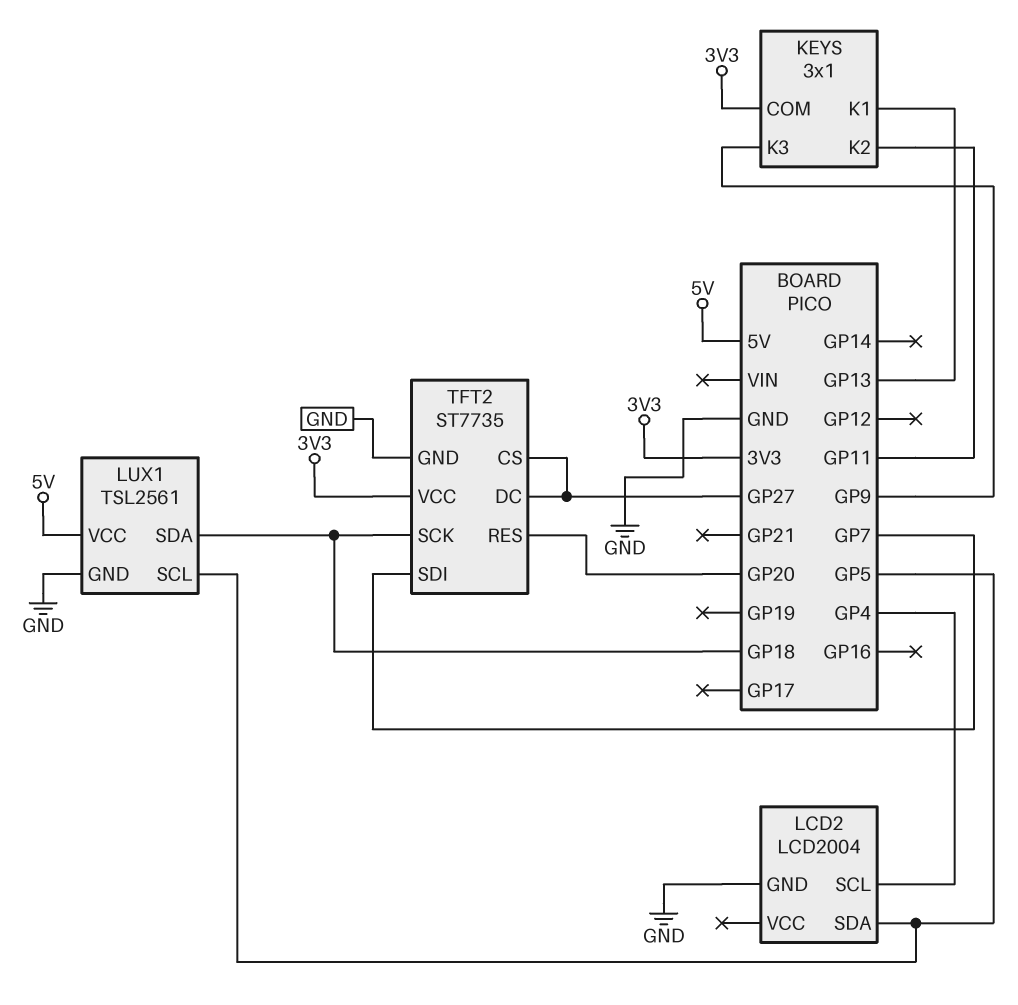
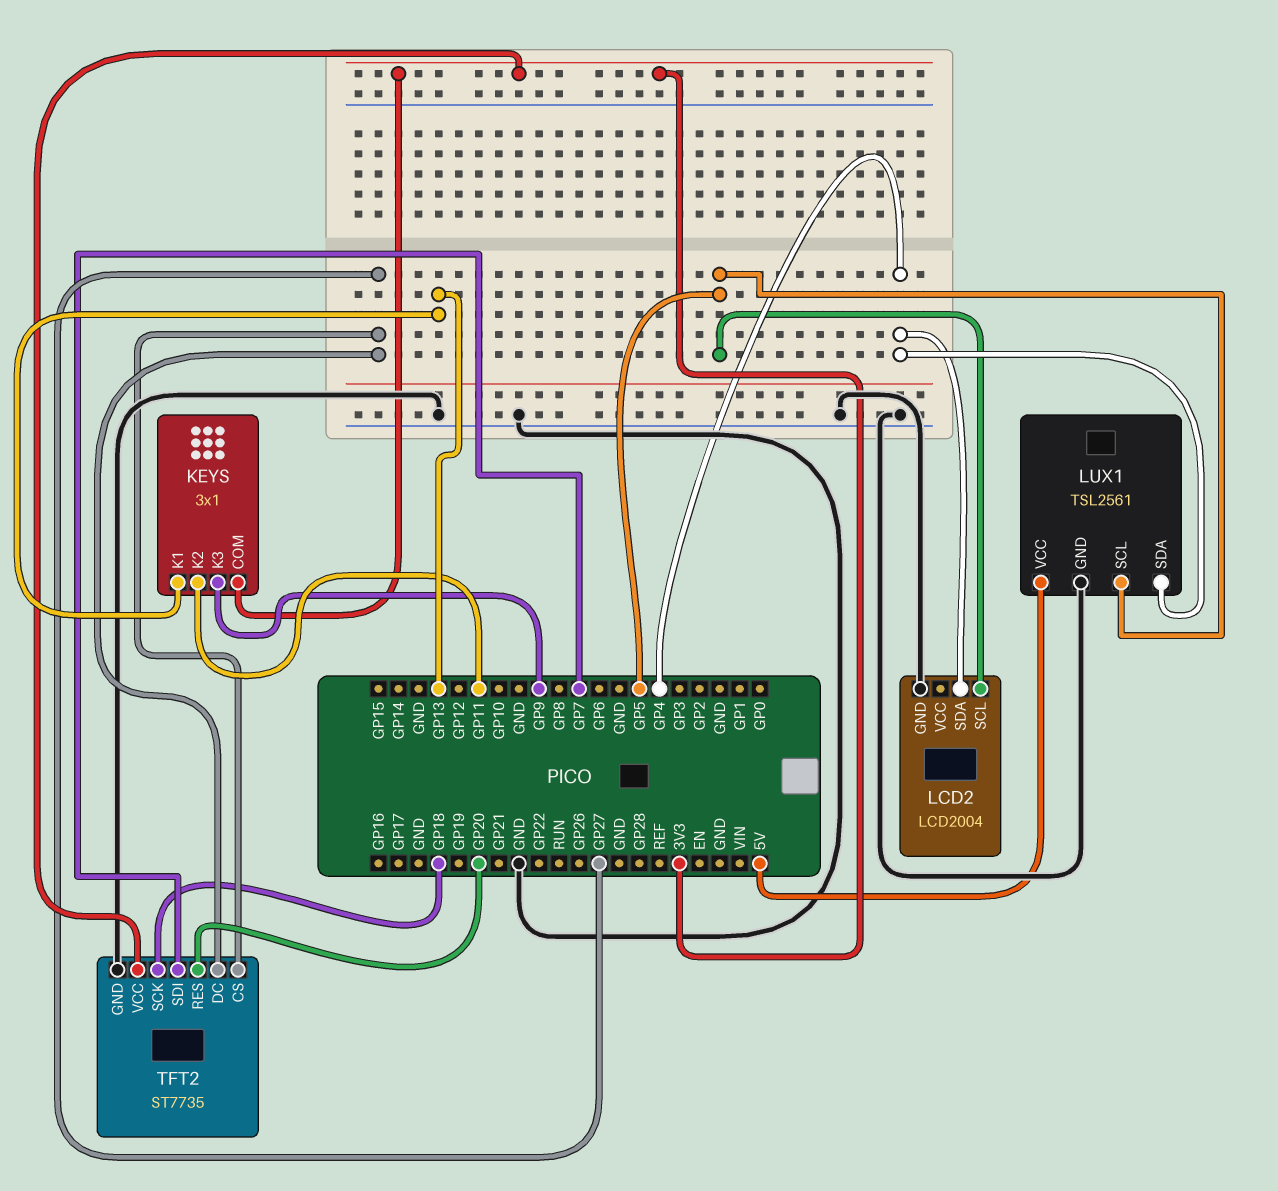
LCD2 pin SCL: GP4 -> GP5
LCD2 pin SDA: GP5 -> GP4
LUX1 pin SDA: GP18 -> GP4

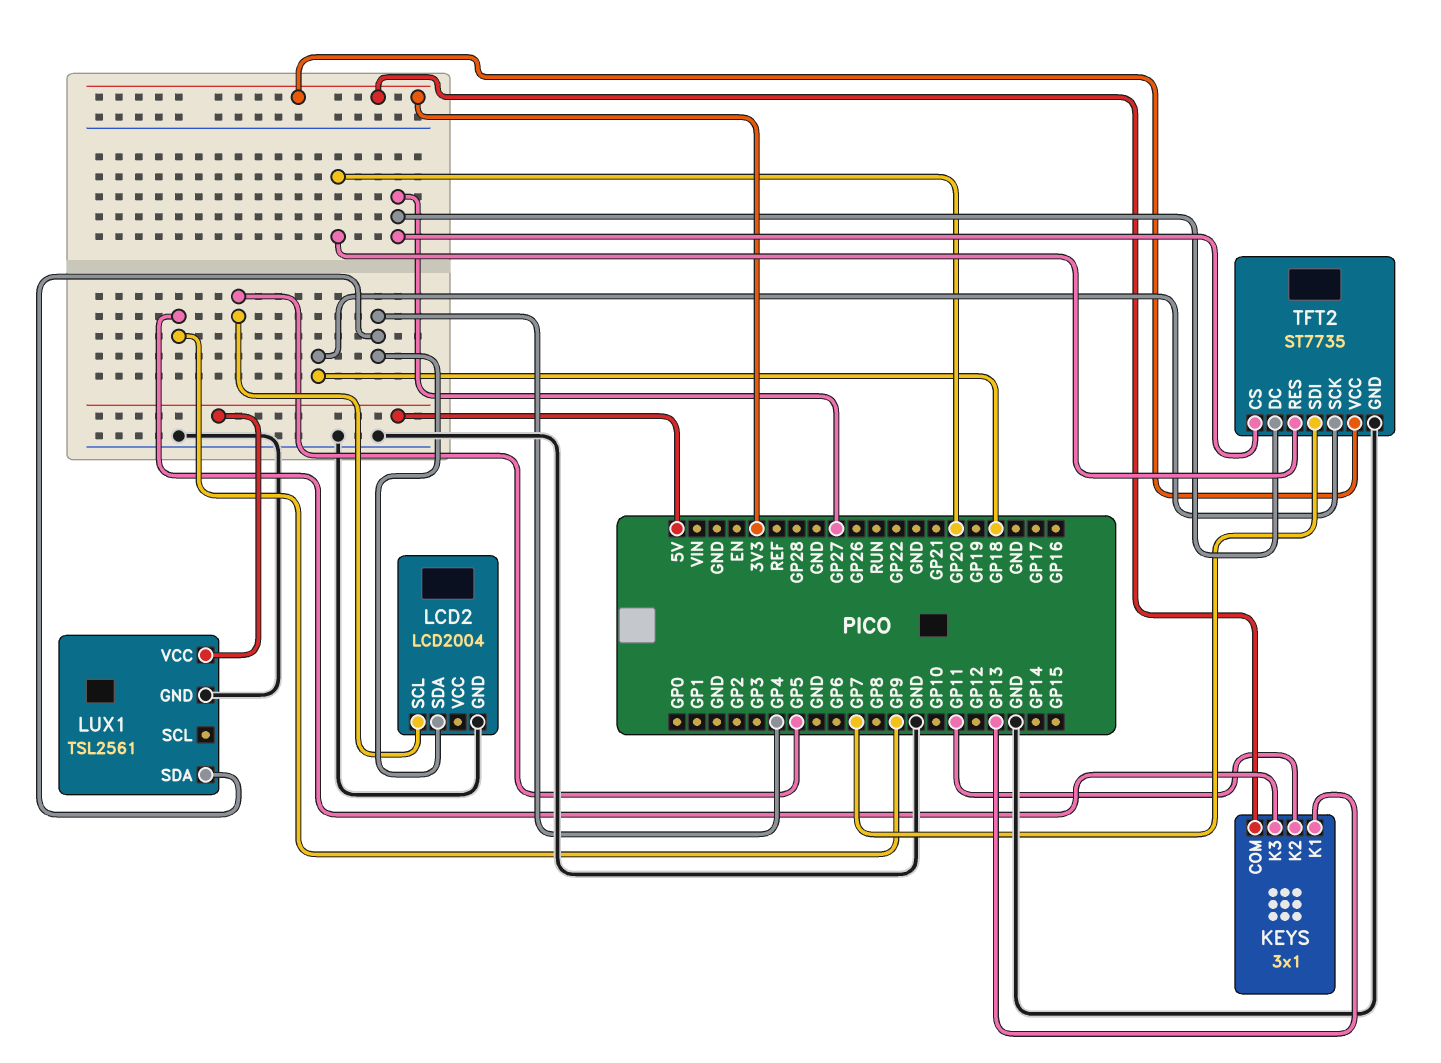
LUX1 pin SCL: GP5 -> none

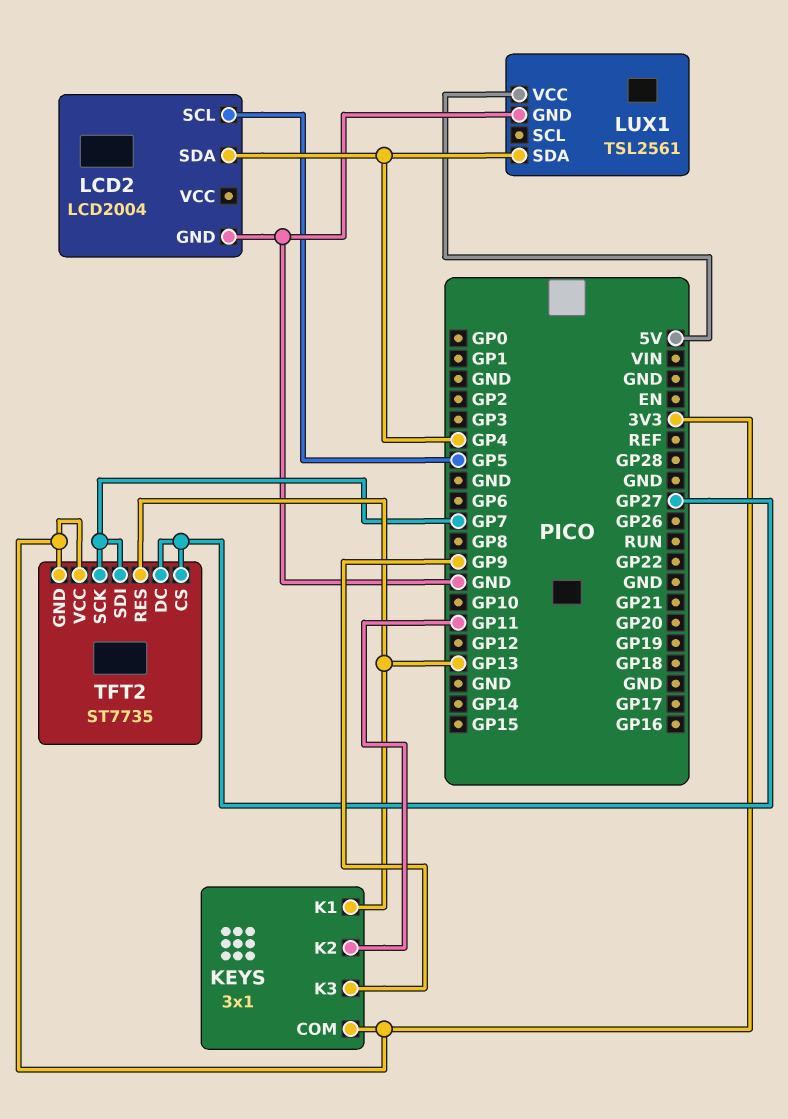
TFT2 pin GND: GND -> 3V3
TFT2 pin RES: GP20 -> GP13
TFT2 pin SCK: GP18 -> GP7

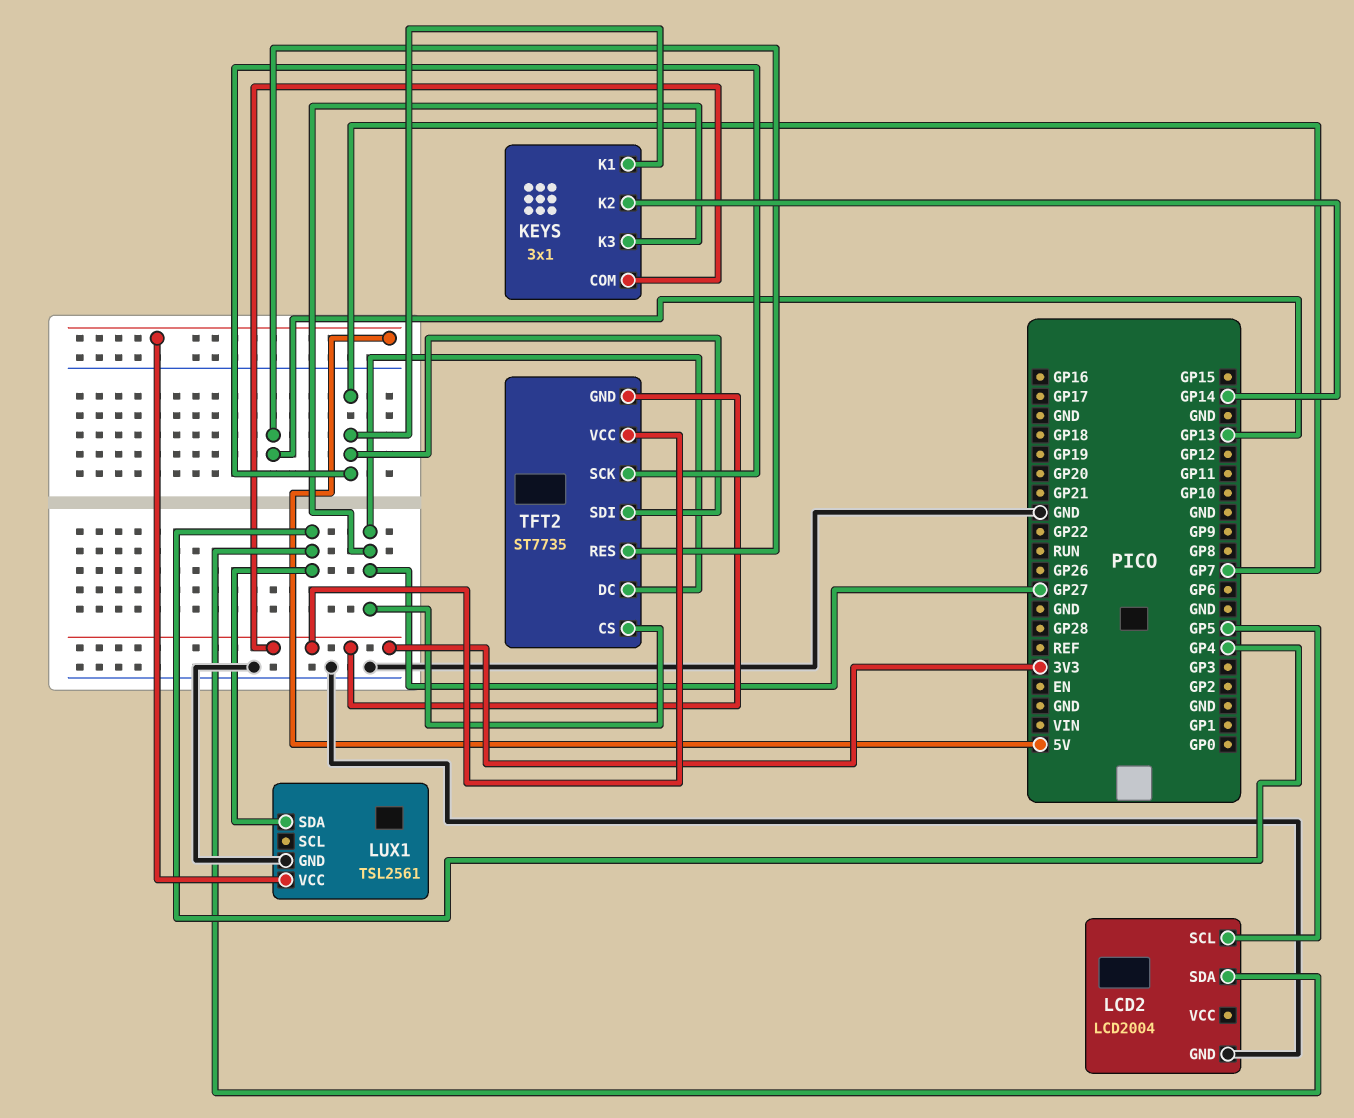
KEYS pin K1: GP13 -> GP7
KEYS pin K2: GP11 -> GP14
KEYS pin K3: GP9 -> GP27

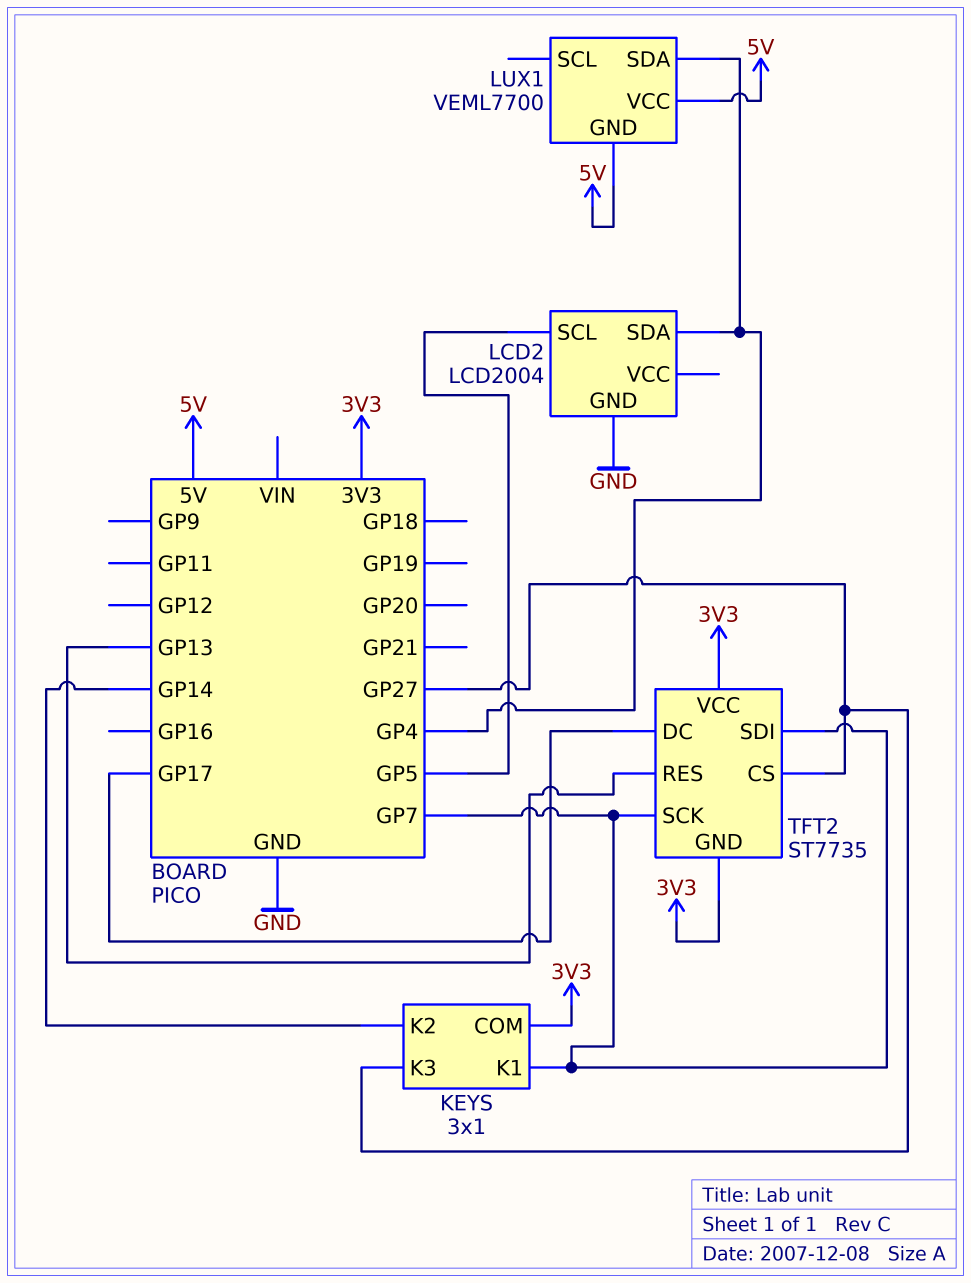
LUX1: TSL2561 -> VEML7700
LUX1 pin GND: GND -> 5V
TFT2 pin DC: GP27 -> GP17

